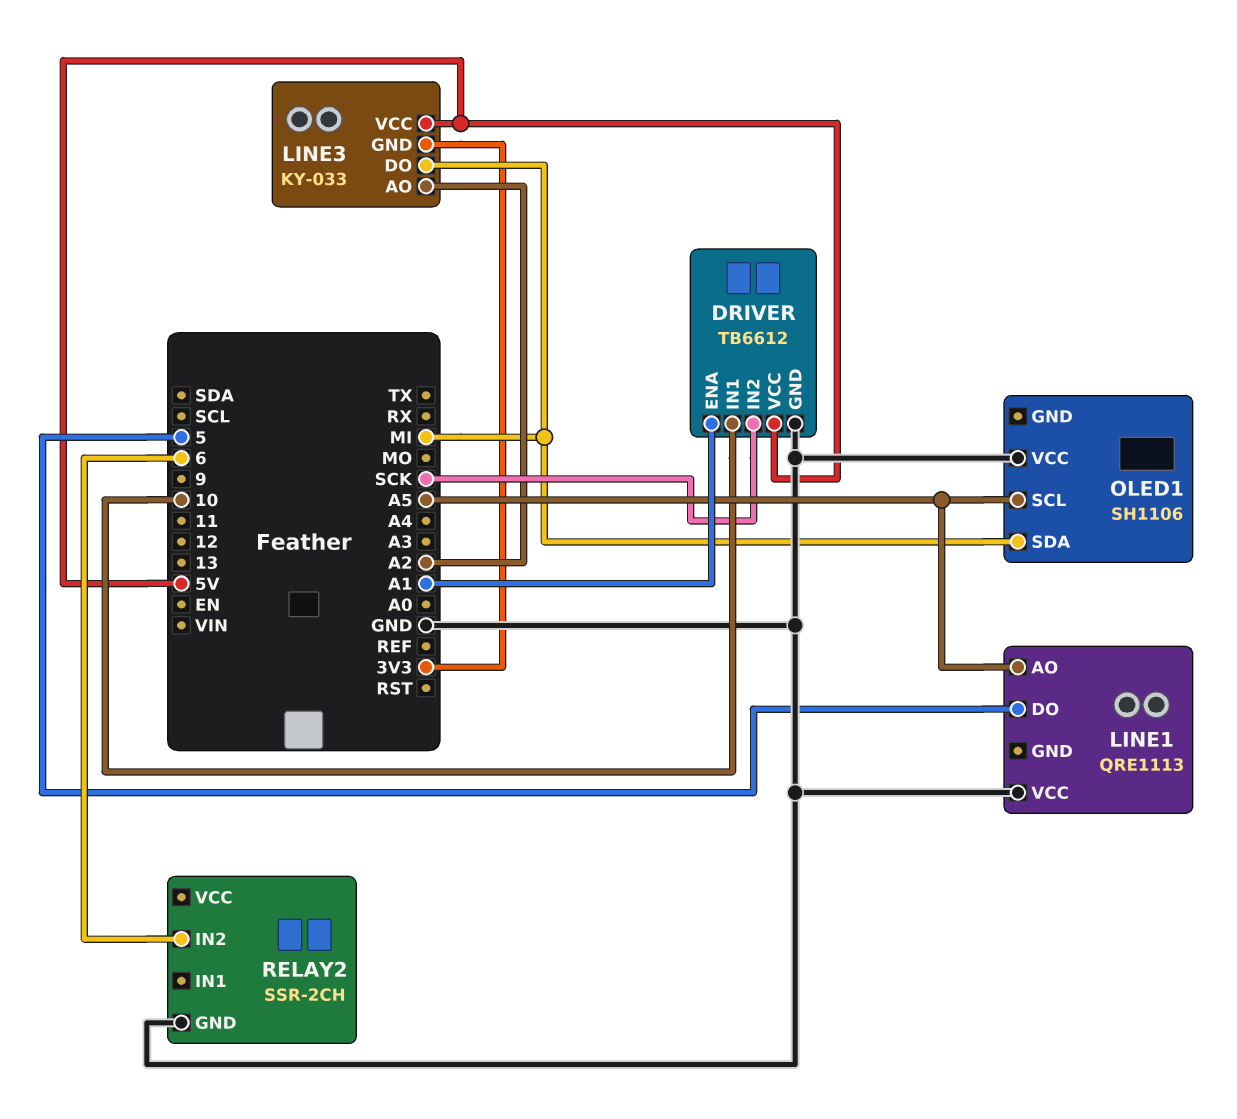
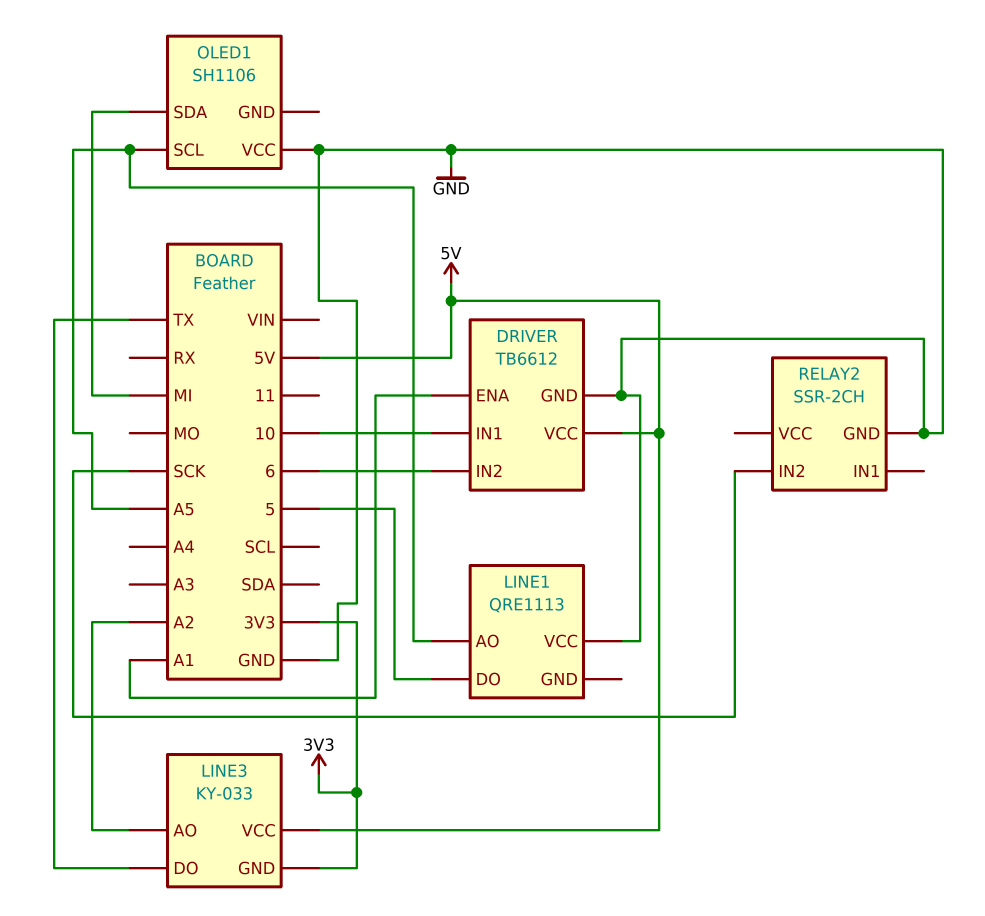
DRIVER pin IN2: SCK -> 6
LINE3 pin DO: MI -> TX
RELAY2 pin IN2: 6 -> SCK

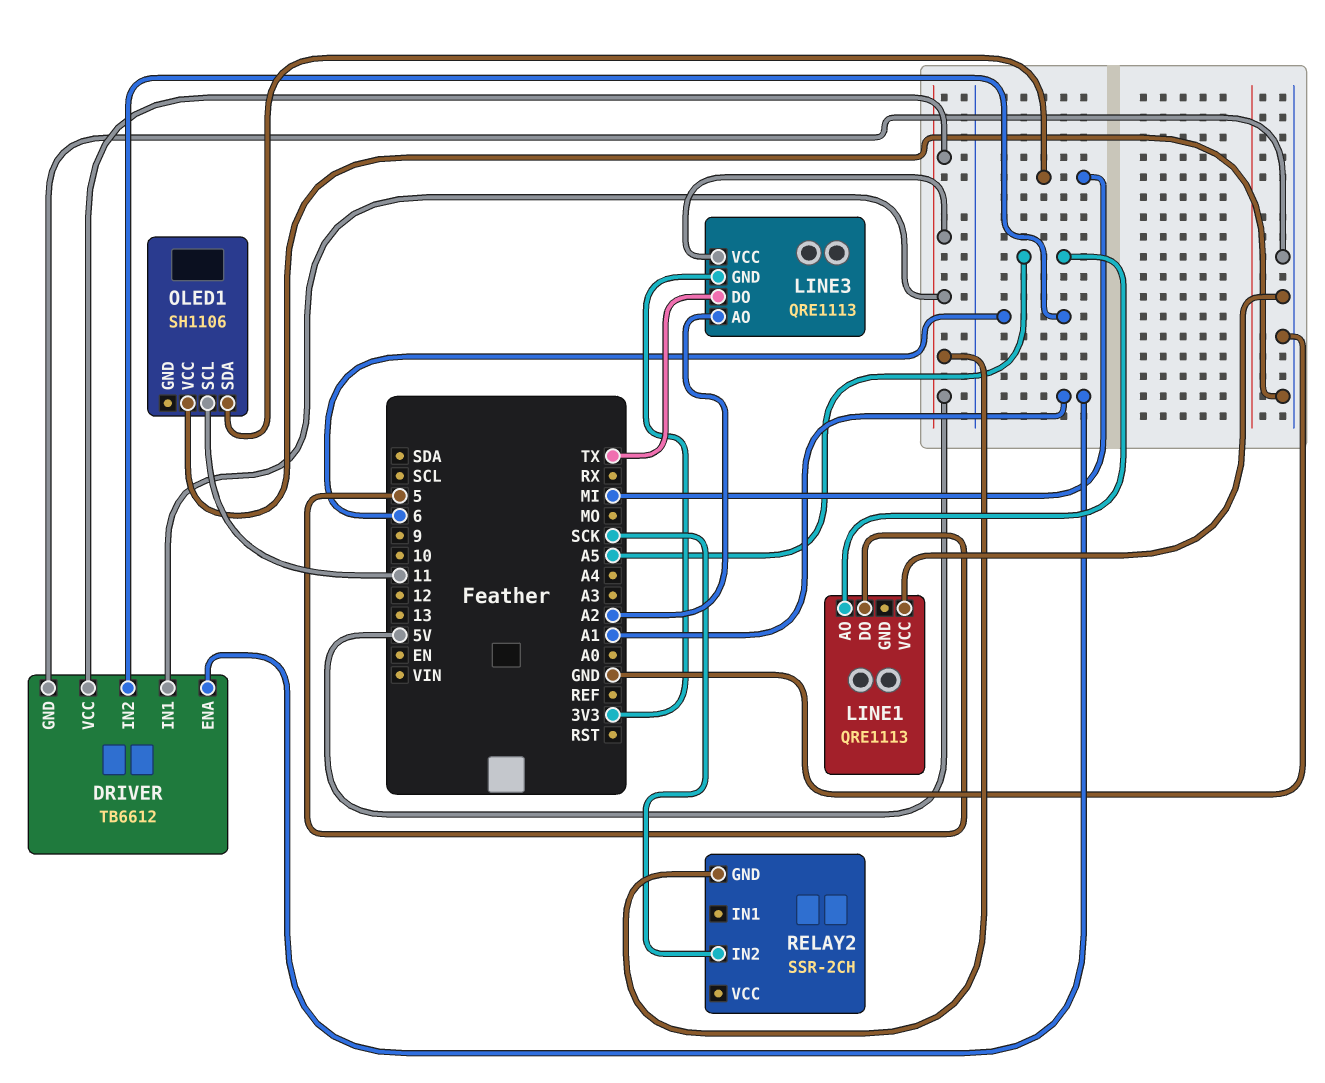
DRIVER pin IN1: 10 -> 5V
LINE3: KY-033 -> QRE1113
OLED1 pin SCL: A5 -> 11
RELAY2 pin GND: GND -> 5V

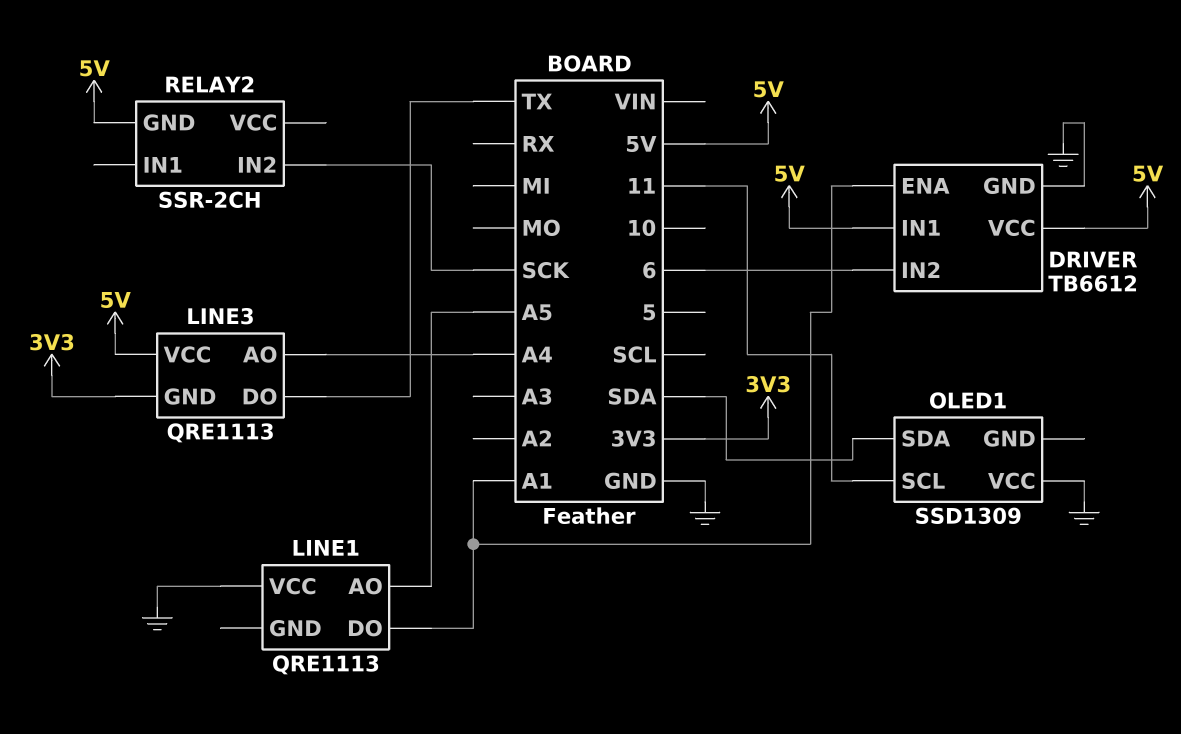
LINE1 pin DO: 5 -> A1
LINE3 pin AO: A2 -> A4
OLED1: SH1106 -> SSD1309
OLED1 pin SDA: MI -> SDA

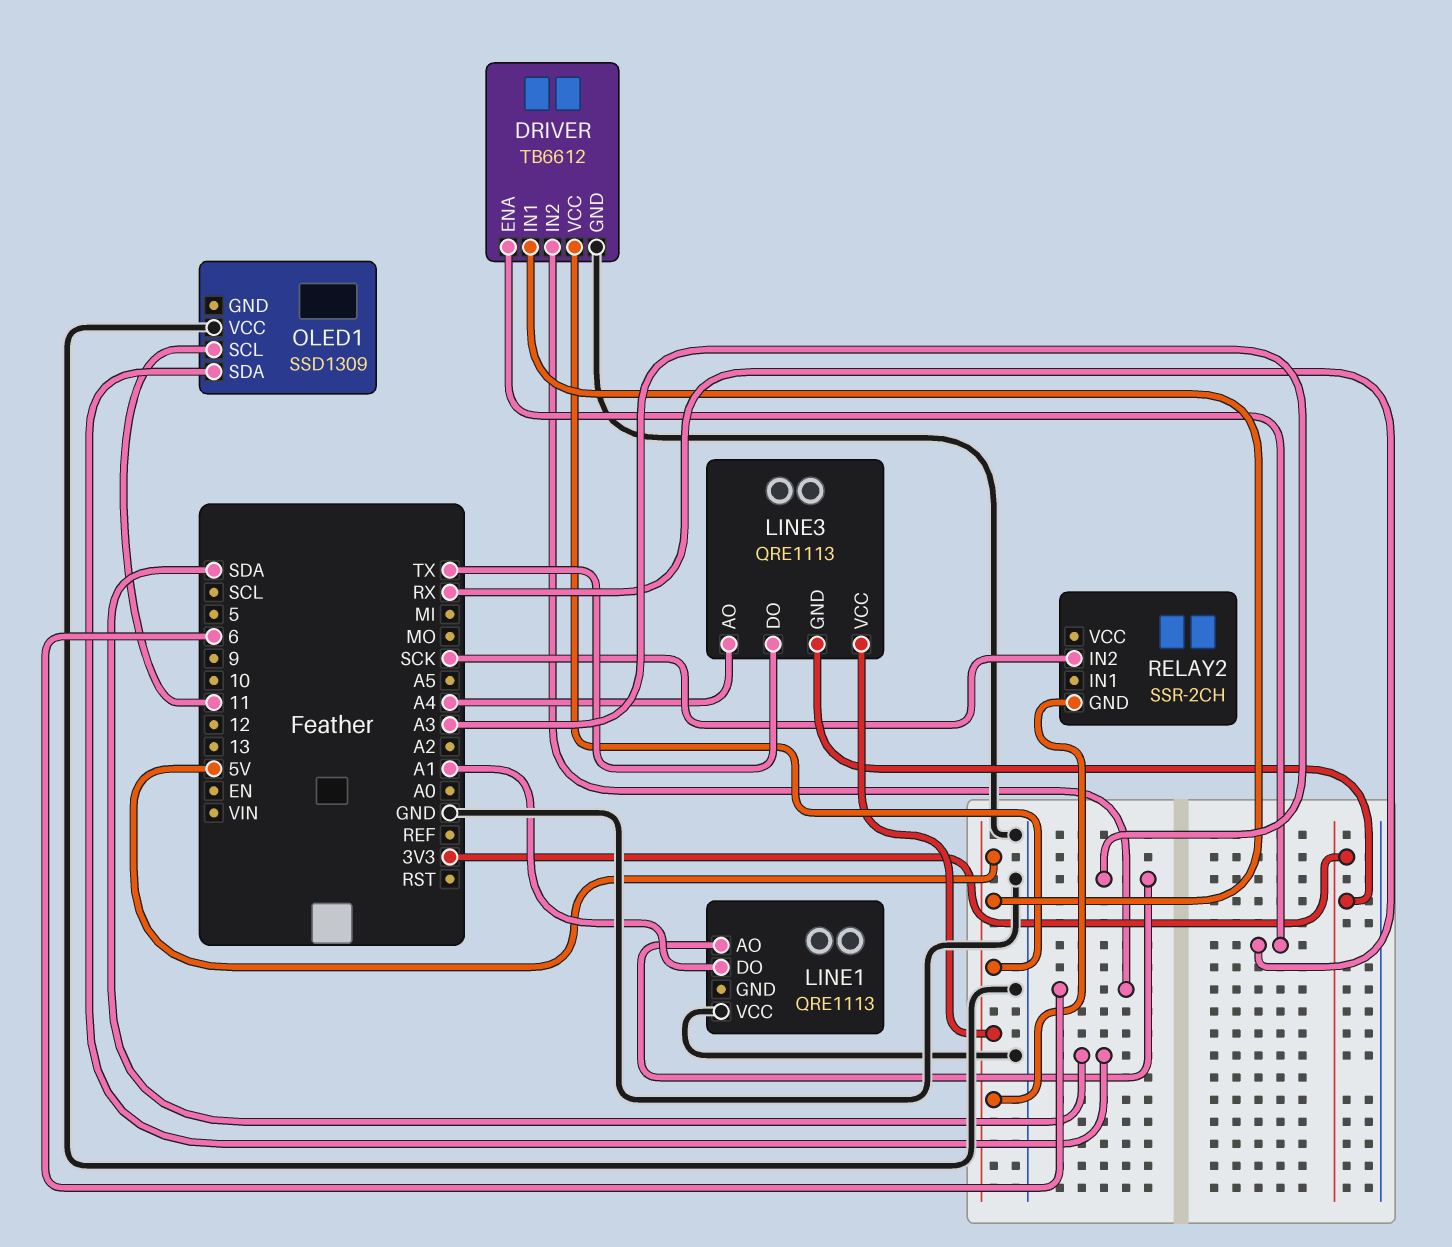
DRIVER pin ENA: A1 -> RX
LINE1 pin AO: A5 -> A3

